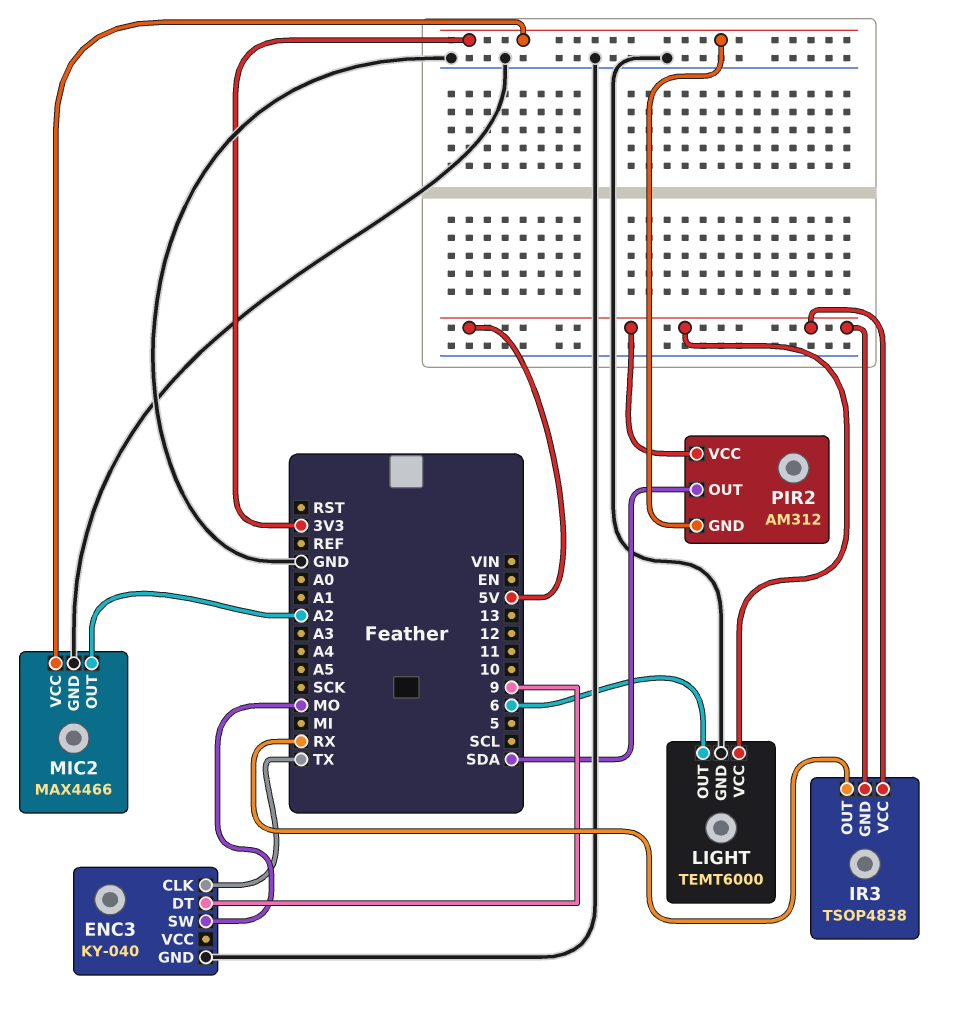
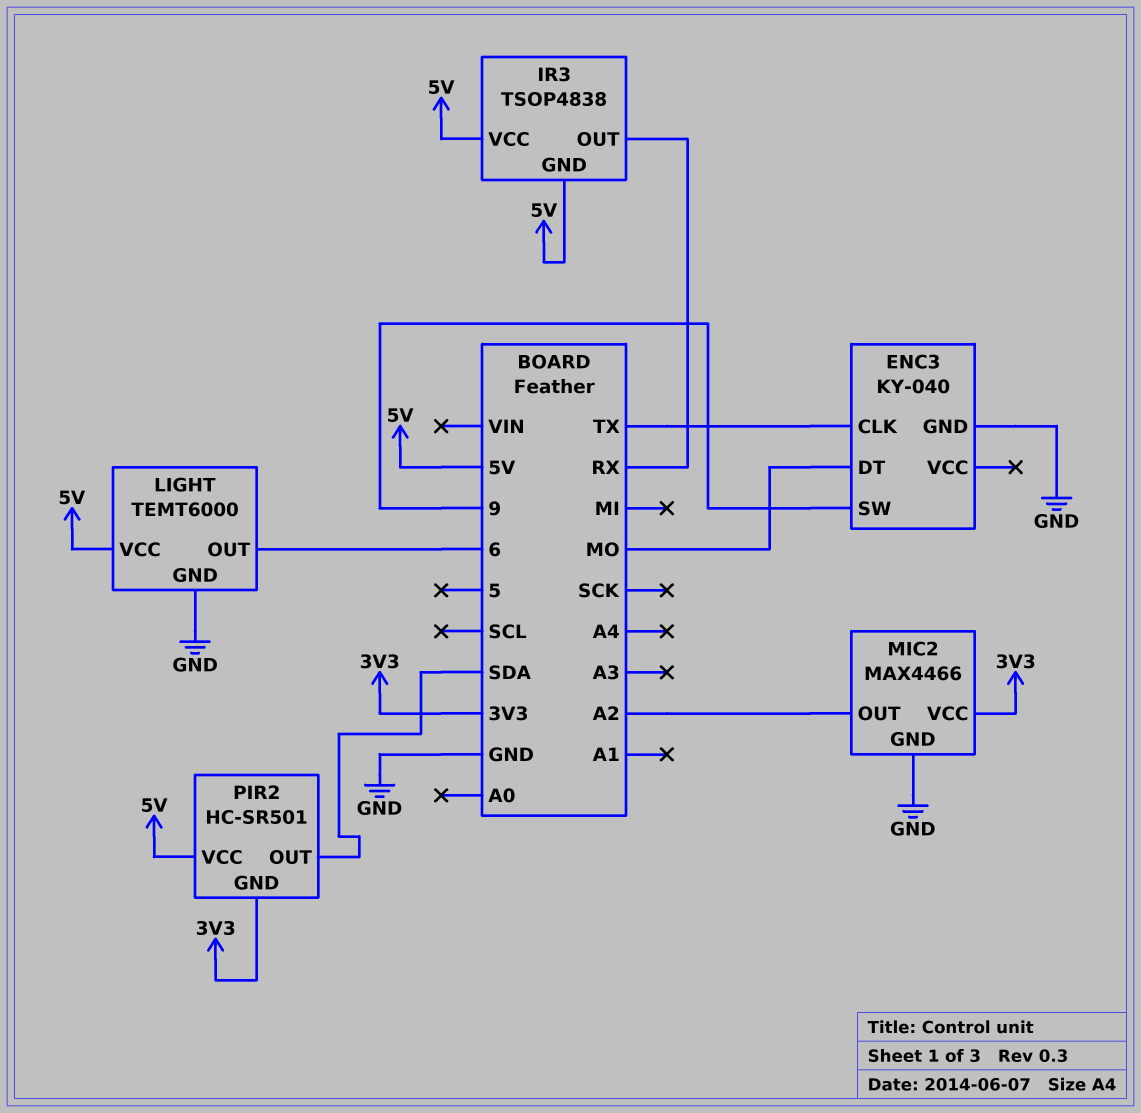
ENC3 pin DT: 9 -> MO
ENC3 pin SW: MO -> 9
PIR2: AM312 -> HC-SR501

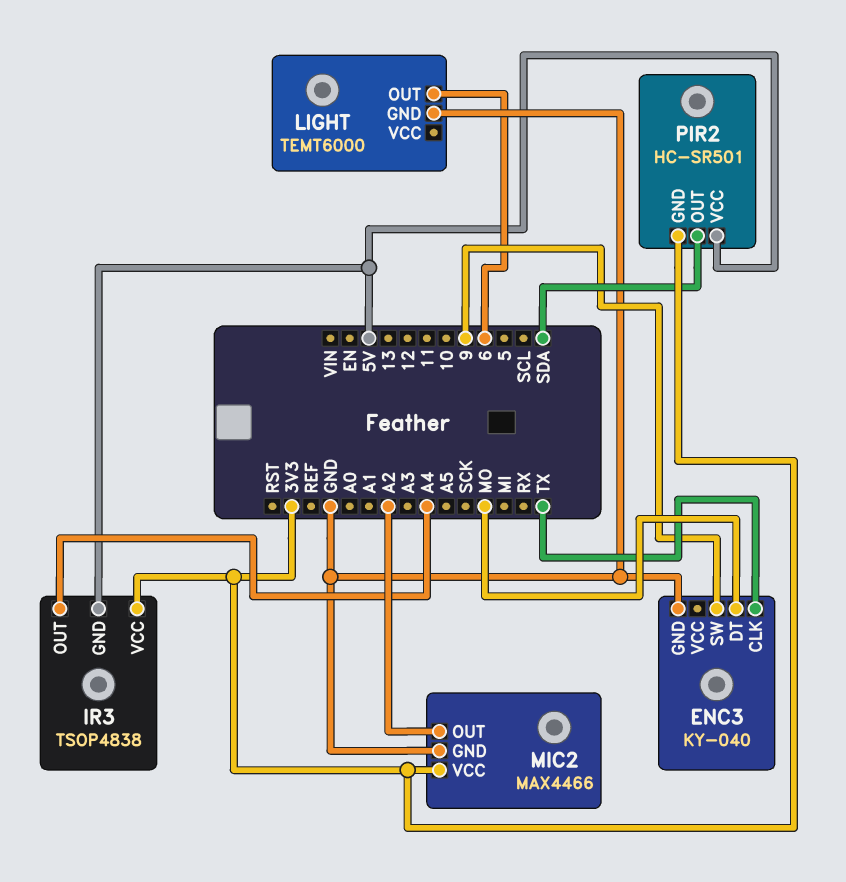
IR3 pin OUT: RX -> A4
IR3 pin VCC: 5V -> 3V3
LIGHT pin VCC: 5V -> none

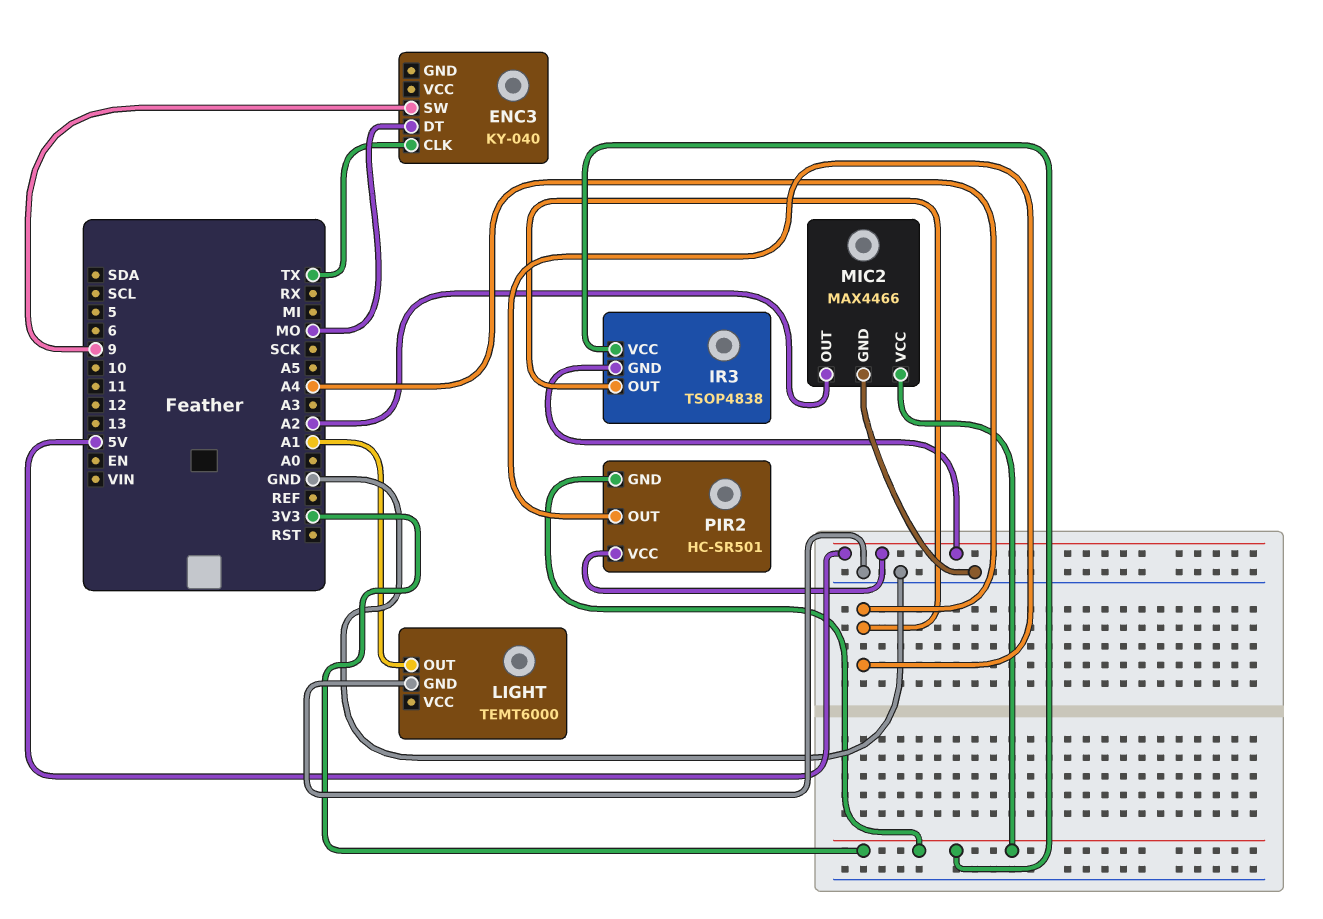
ENC3 pin GND: GND -> none
LIGHT pin OUT: 6 -> A1
PIR2 pin OUT: SDA -> A4

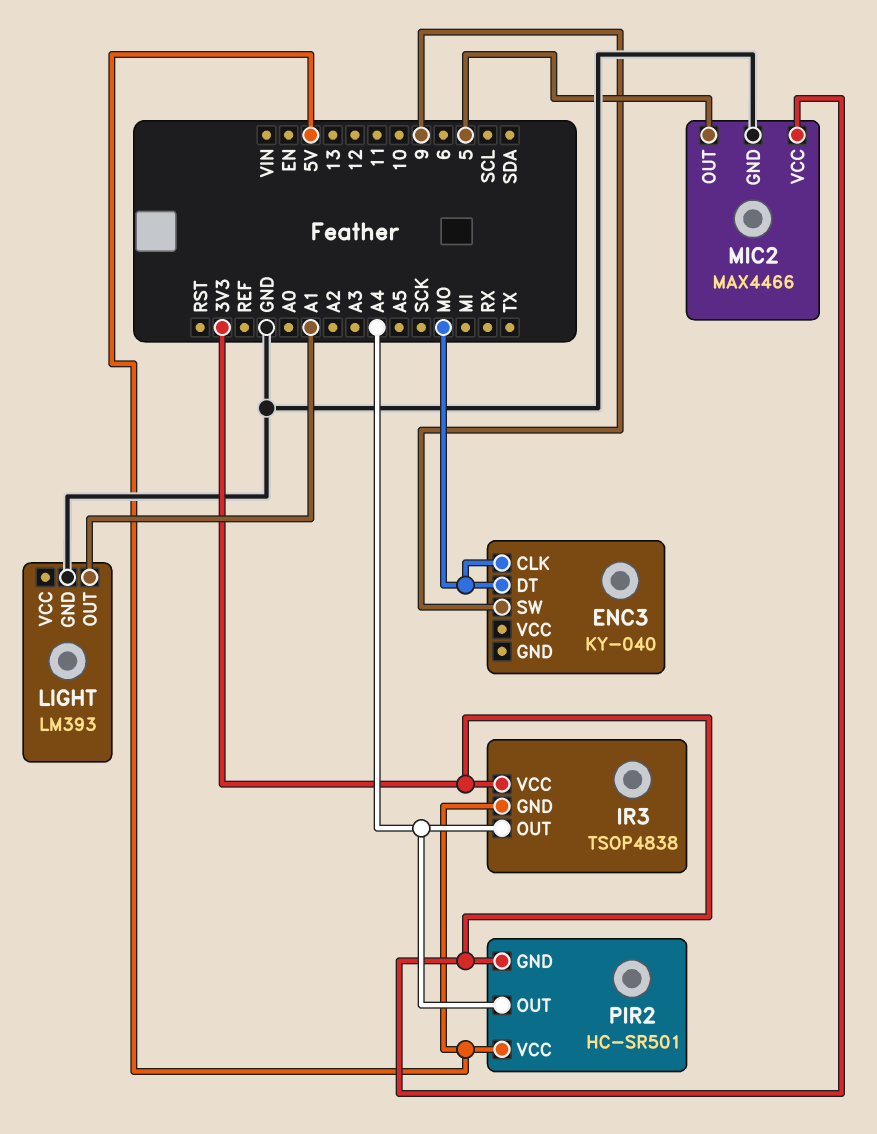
ENC3 pin CLK: TX -> MO
LIGHT: TEMT6000 -> LM393
MIC2 pin OUT: A2 -> 5

